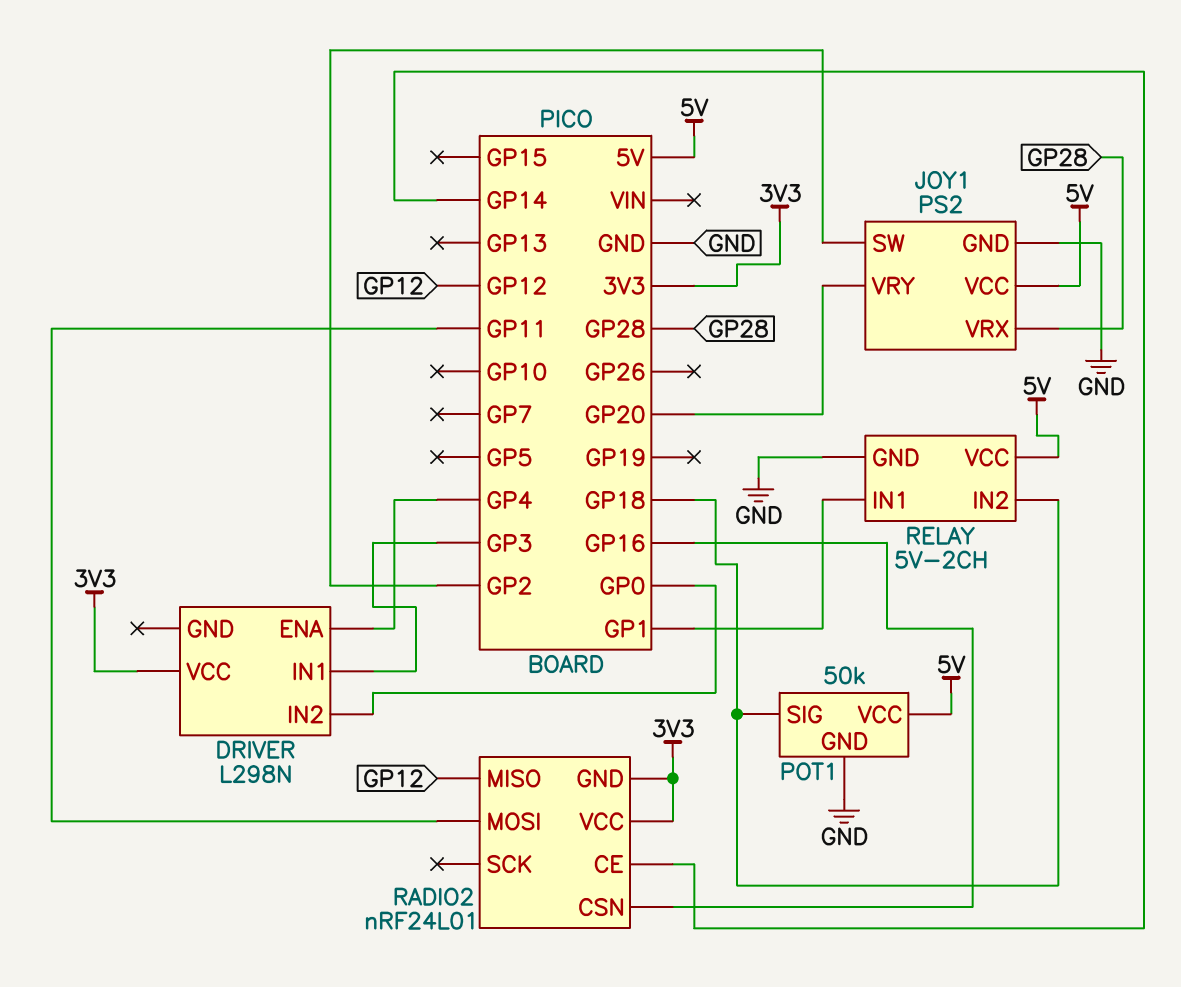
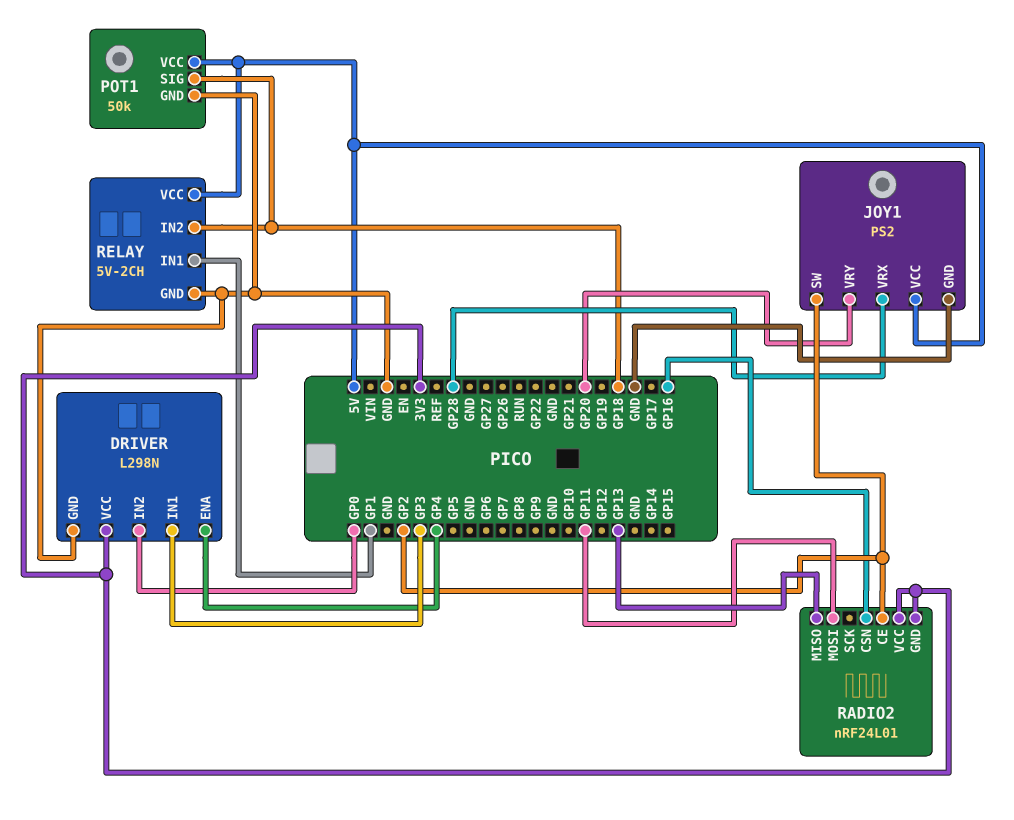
DRIVER pin GND: none -> GND
RADIO2 pin CE: GP14 -> GP2
RADIO2 pin MISO: GP12 -> GP13

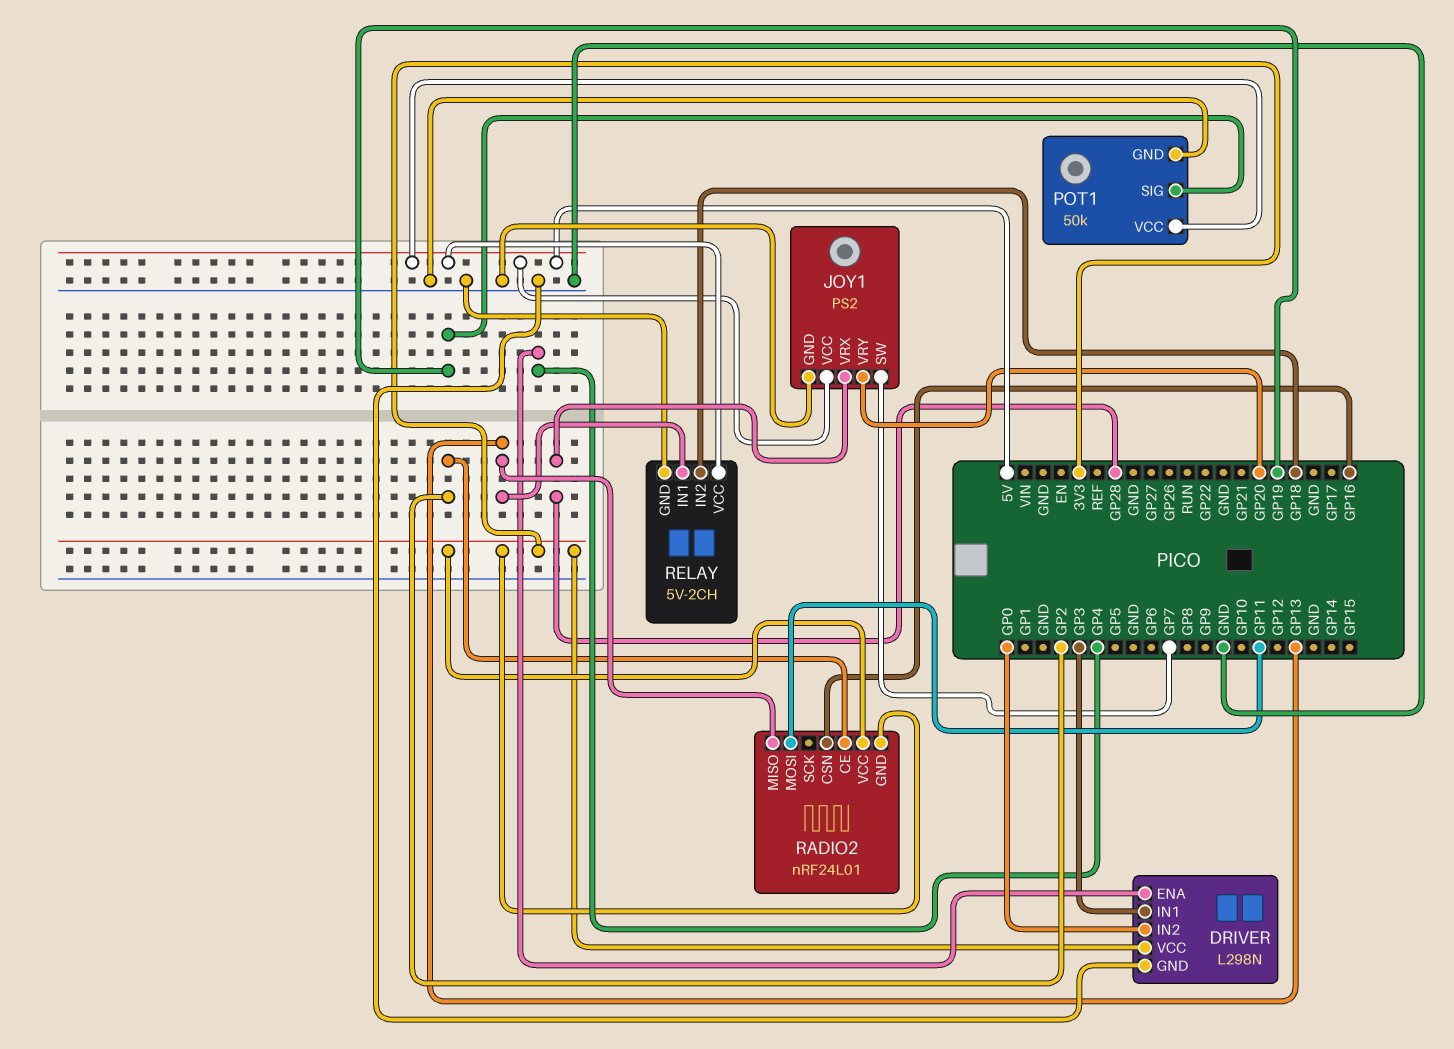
JOY1 pin SW: GP2 -> GP7
POT1 pin SIG: GP18 -> GP19
RELAY pin IN1: GP1 -> GP13

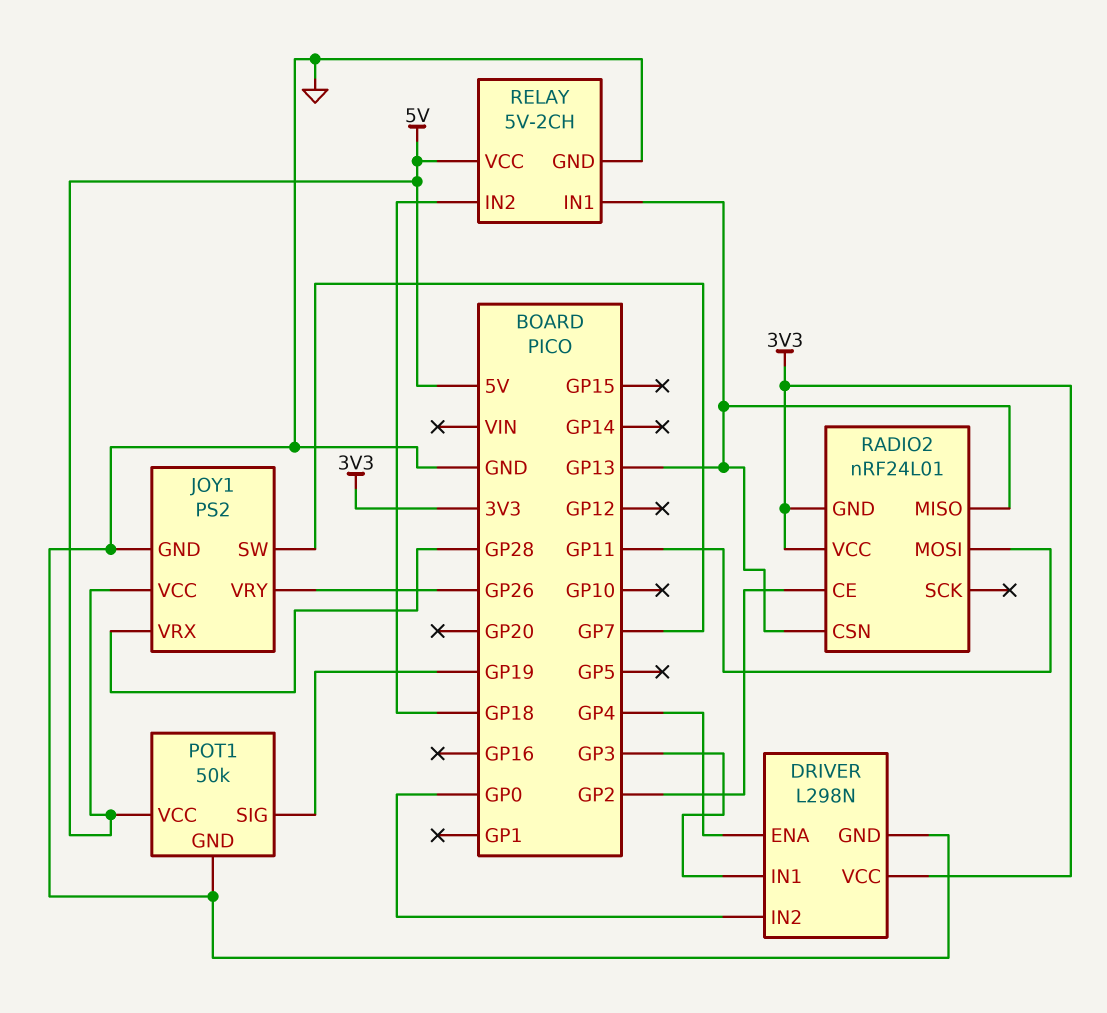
JOY1 pin VRY: GP20 -> GP26
RADIO2 pin CSN: GP16 -> GP13

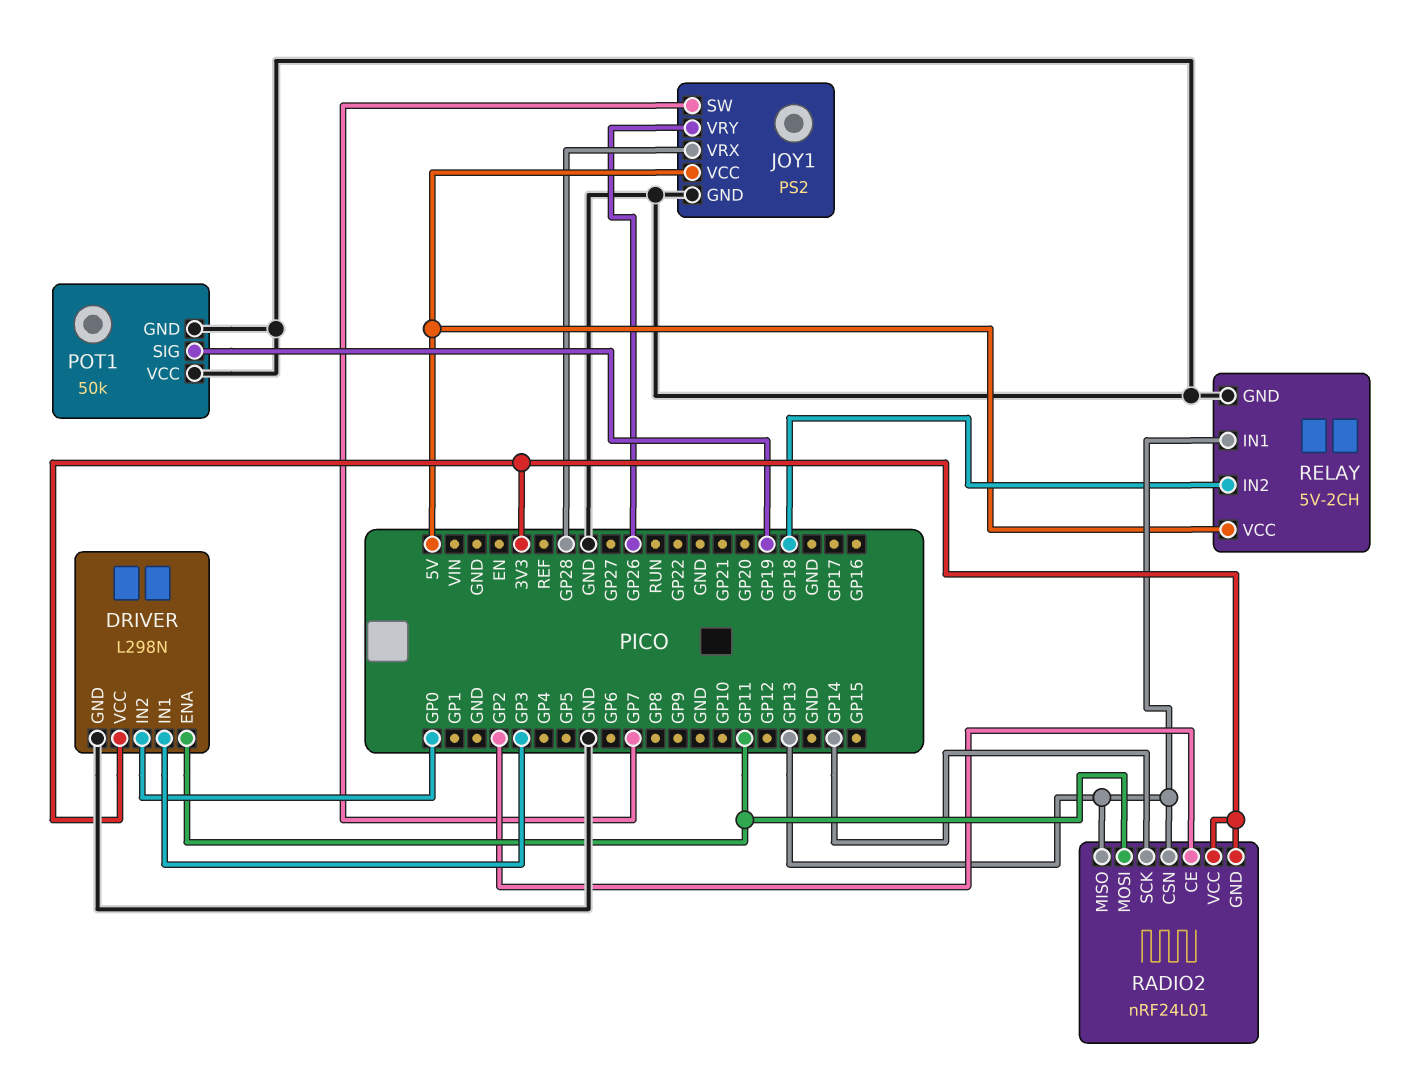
DRIVER pin ENA: GP4 -> GP11
POT1 pin VCC: 5V -> GND
RADIO2 pin SCK: none -> GP14

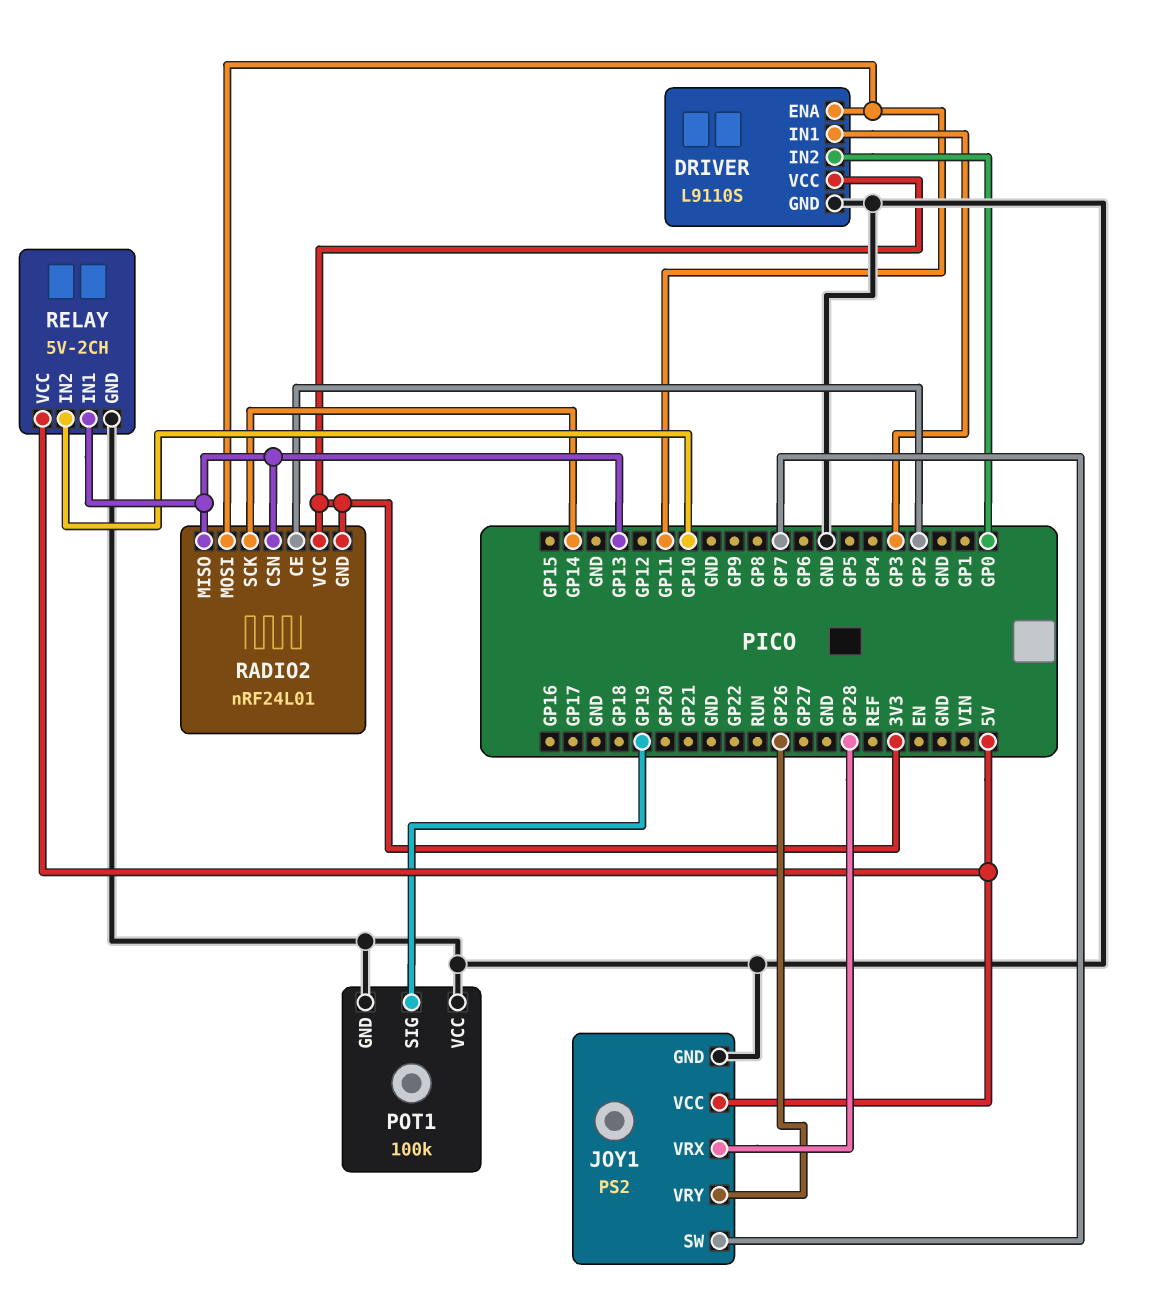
DRIVER: L298N -> L9110S
POT1: 50k -> 100k
RELAY pin IN2: GP18 -> GP10

